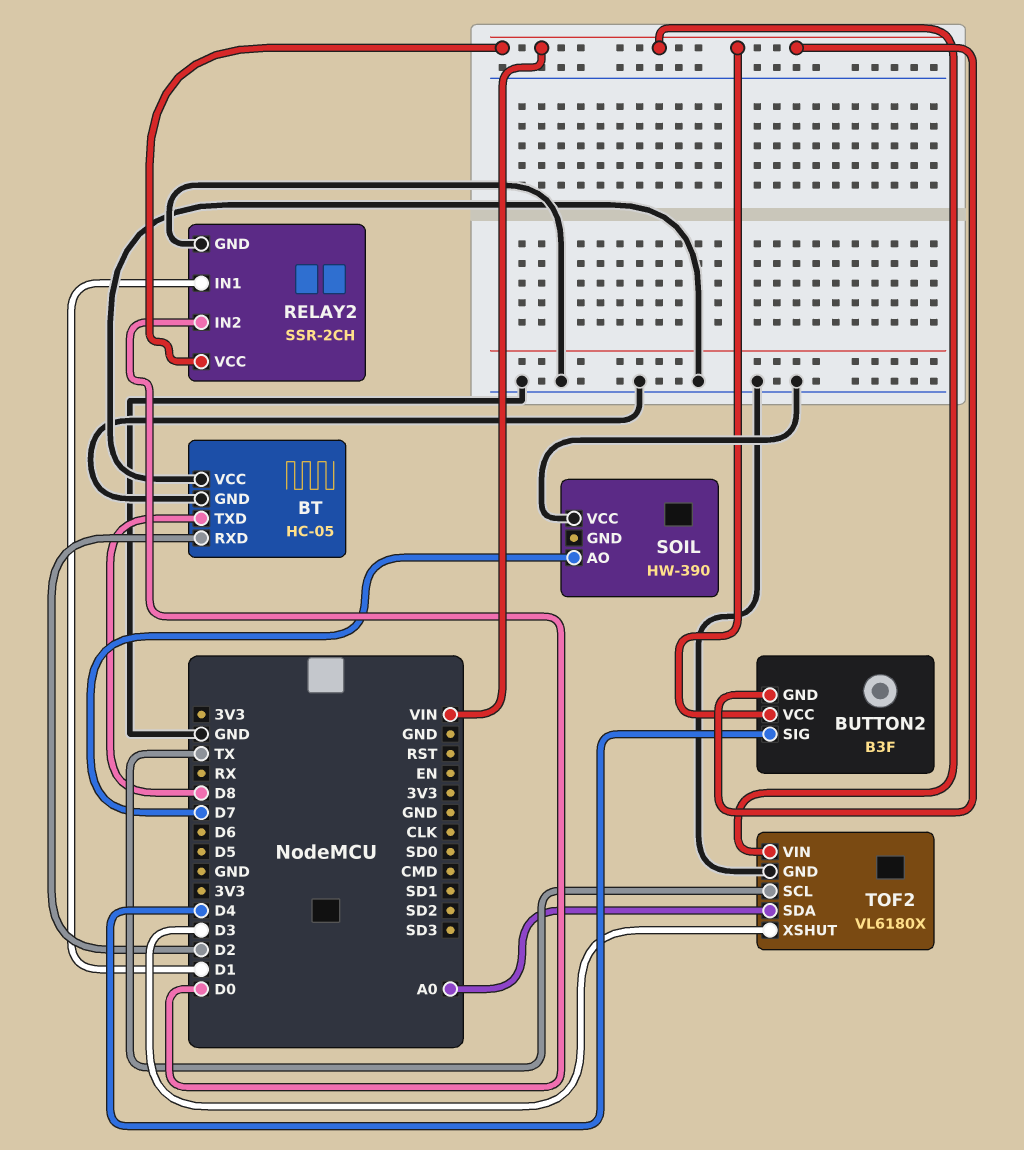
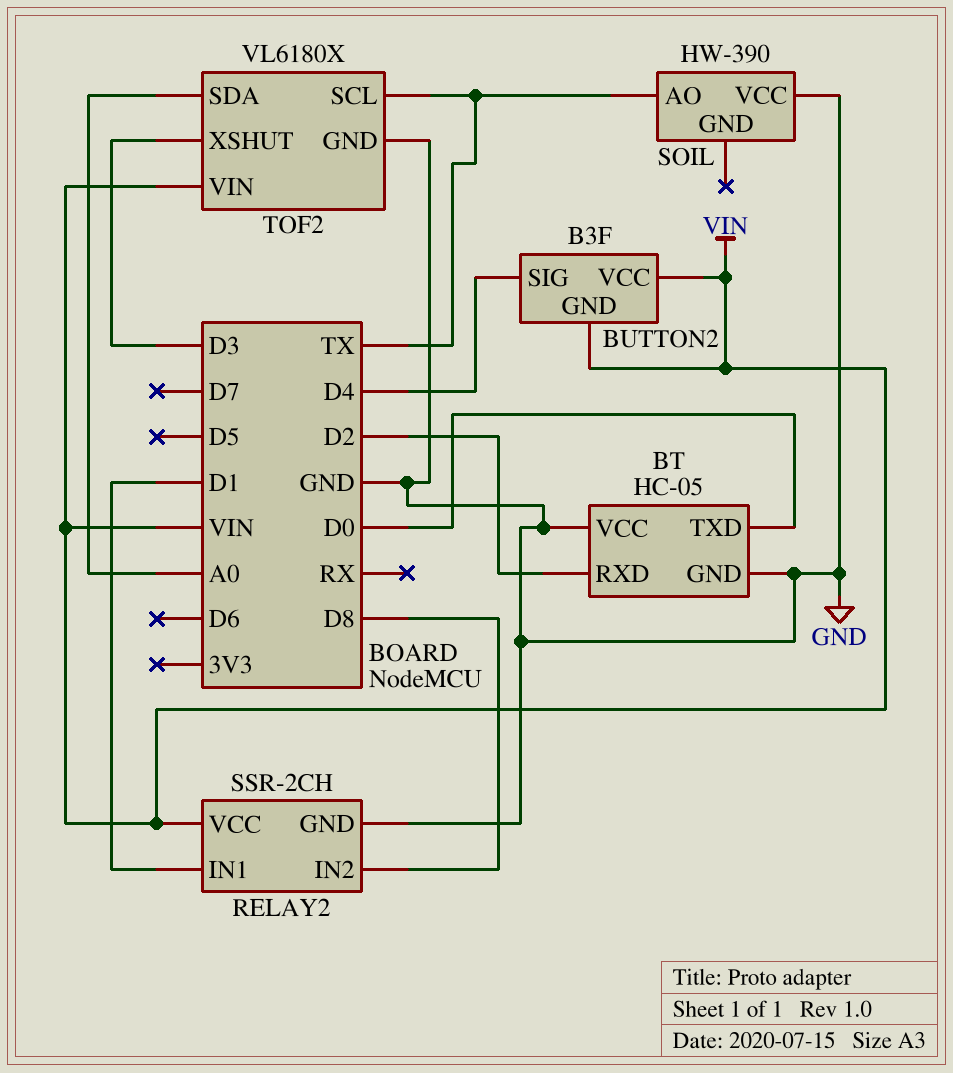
BT pin TXD: D8 -> D0
RELAY2 pin IN2: D0 -> D8
SOIL pin AO: D7 -> TX

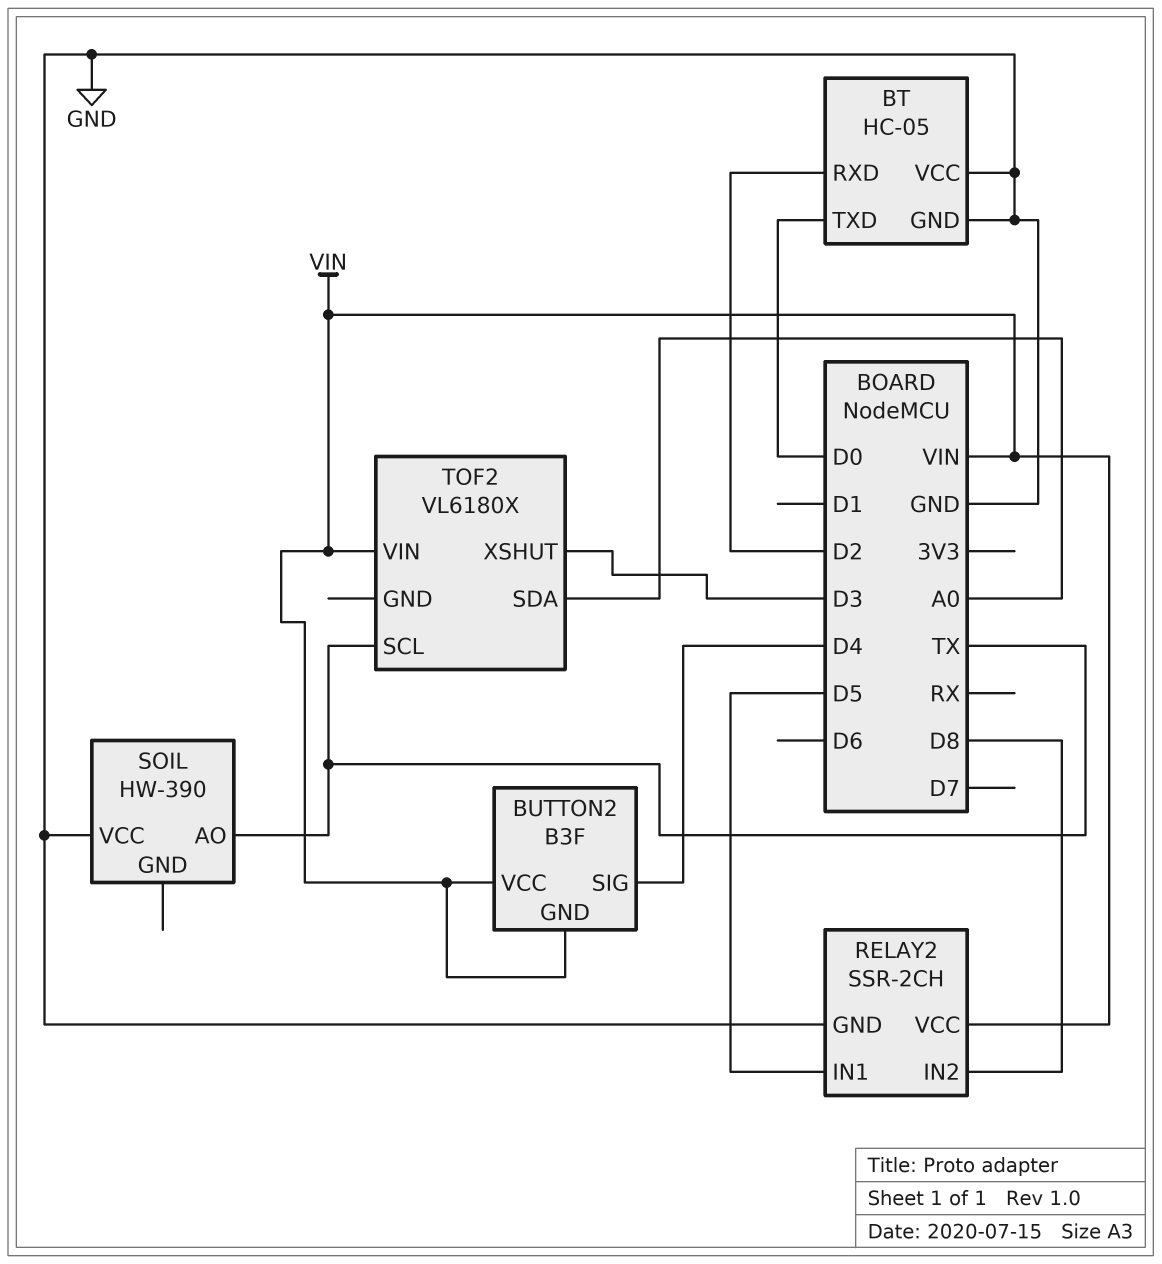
RELAY2 pin IN1: D1 -> D5
TOF2 pin GND: GND -> none

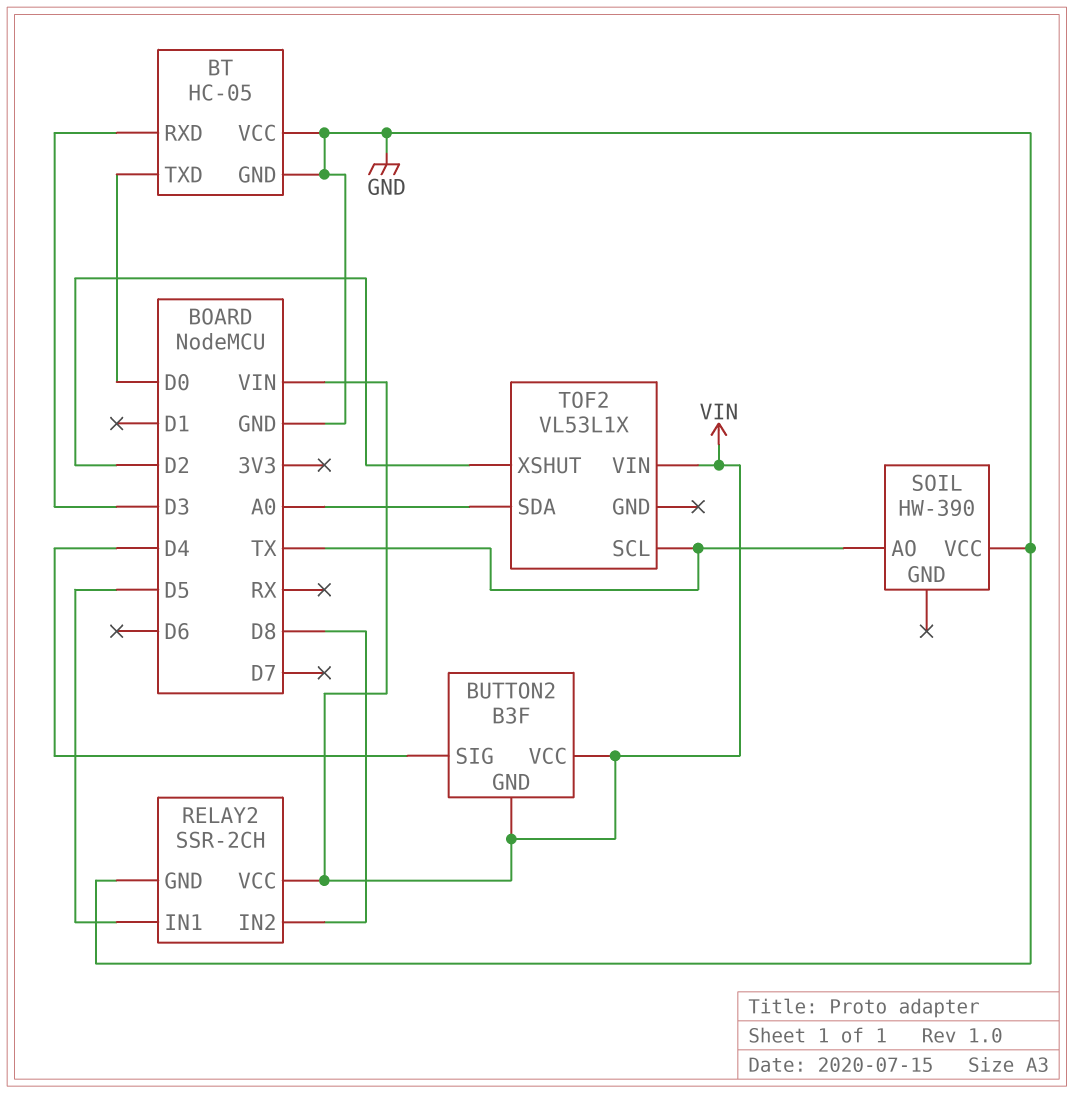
BT pin RXD: D2 -> D3
TOF2: VL6180X -> VL53L1X
TOF2 pin XSHUT: D3 -> D2

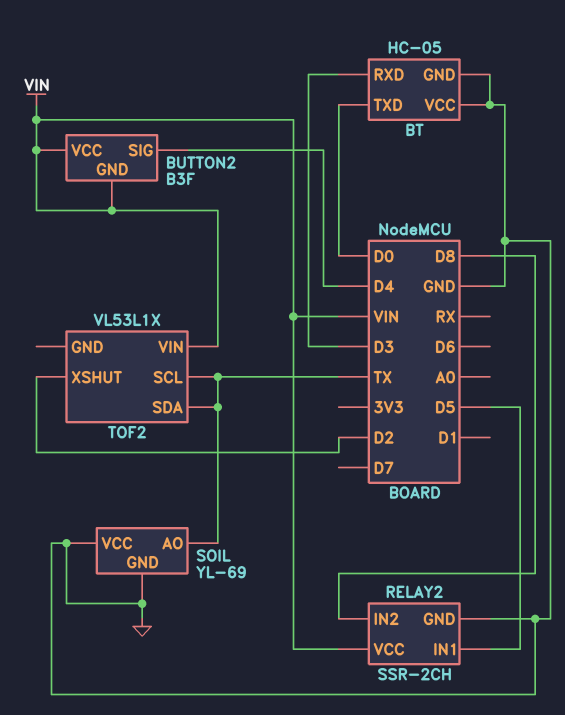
SOIL: HW-390 -> YL-69
SOIL pin GND: none -> GND
TOF2 pin SDA: A0 -> TX

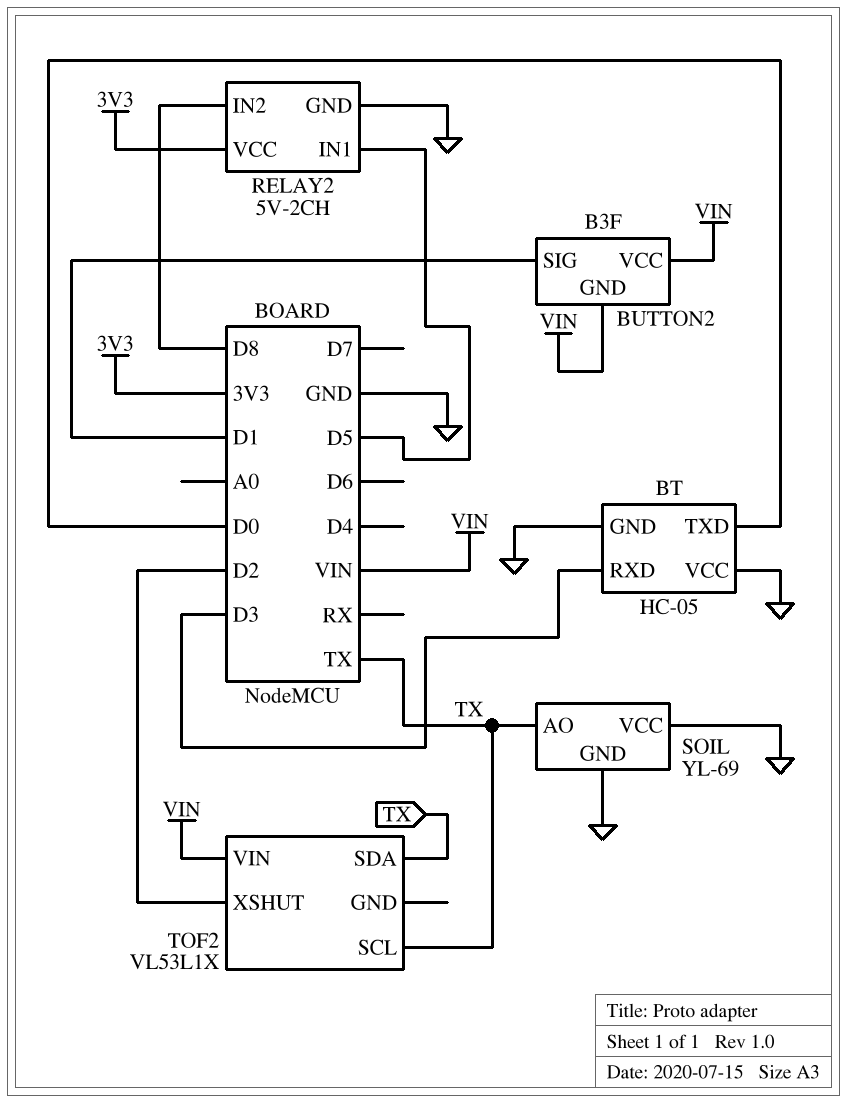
BUTTON2 pin SIG: D4 -> D1
RELAY2: SSR-2CH -> 5V-2CH
RELAY2 pin VCC: VIN -> 3V3

